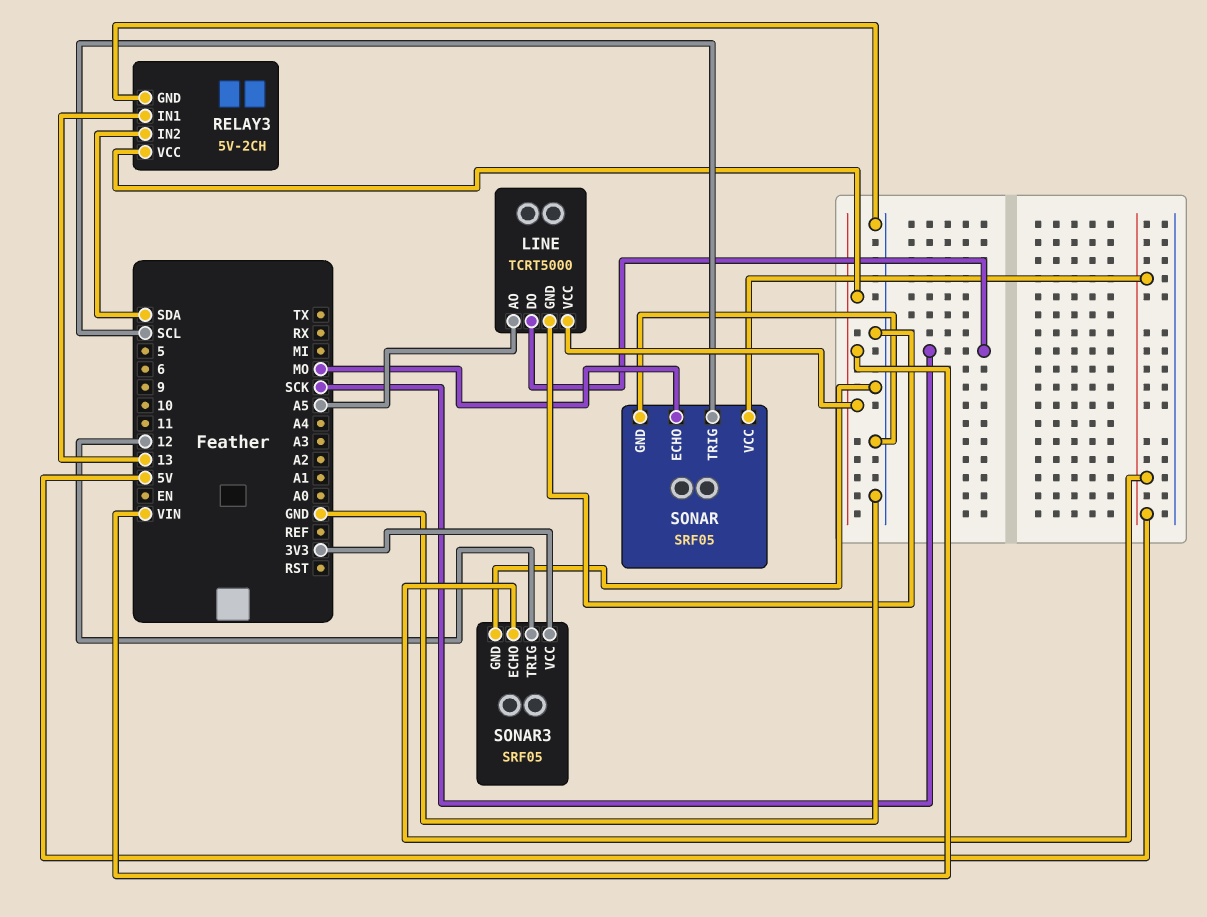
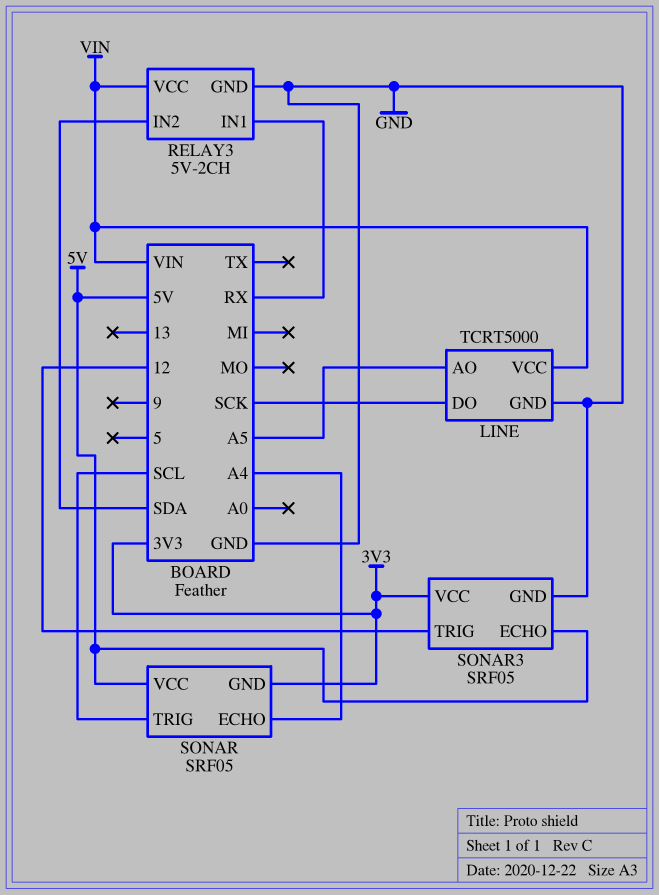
RELAY3 pin IN1: 13 -> RX
SONAR pin ECHO: MO -> A4
SONAR pin GND: GND -> 3V3

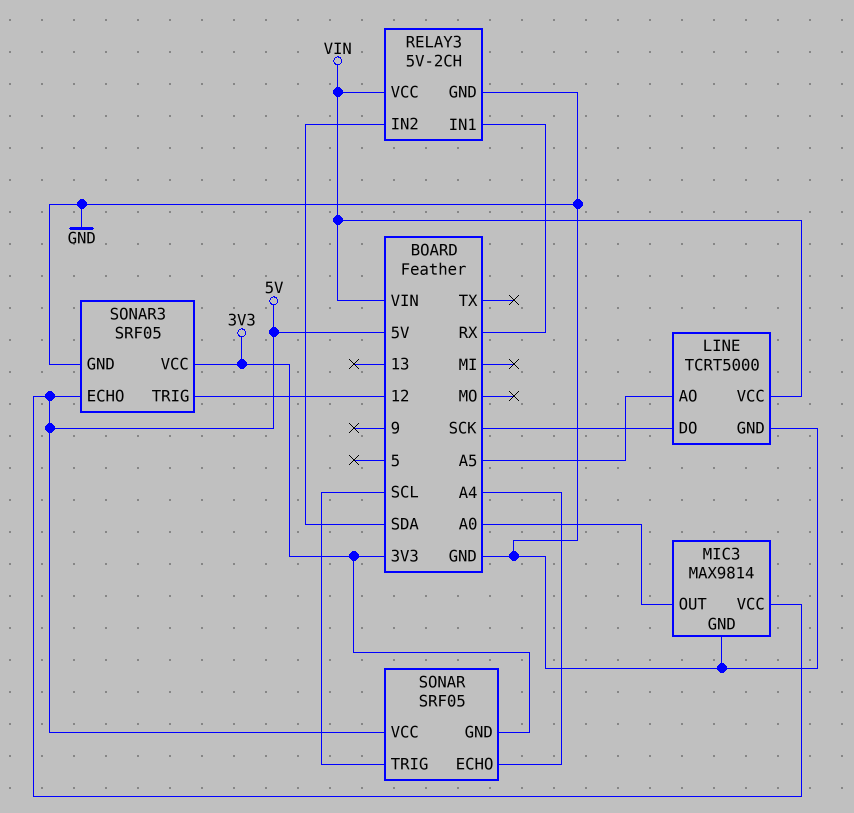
MIC3: none -> MAX9814
MIC3 pin GND: none -> GND
MIC3 pin OUT: none -> A0
MIC3 pin VCC: none -> 5V

